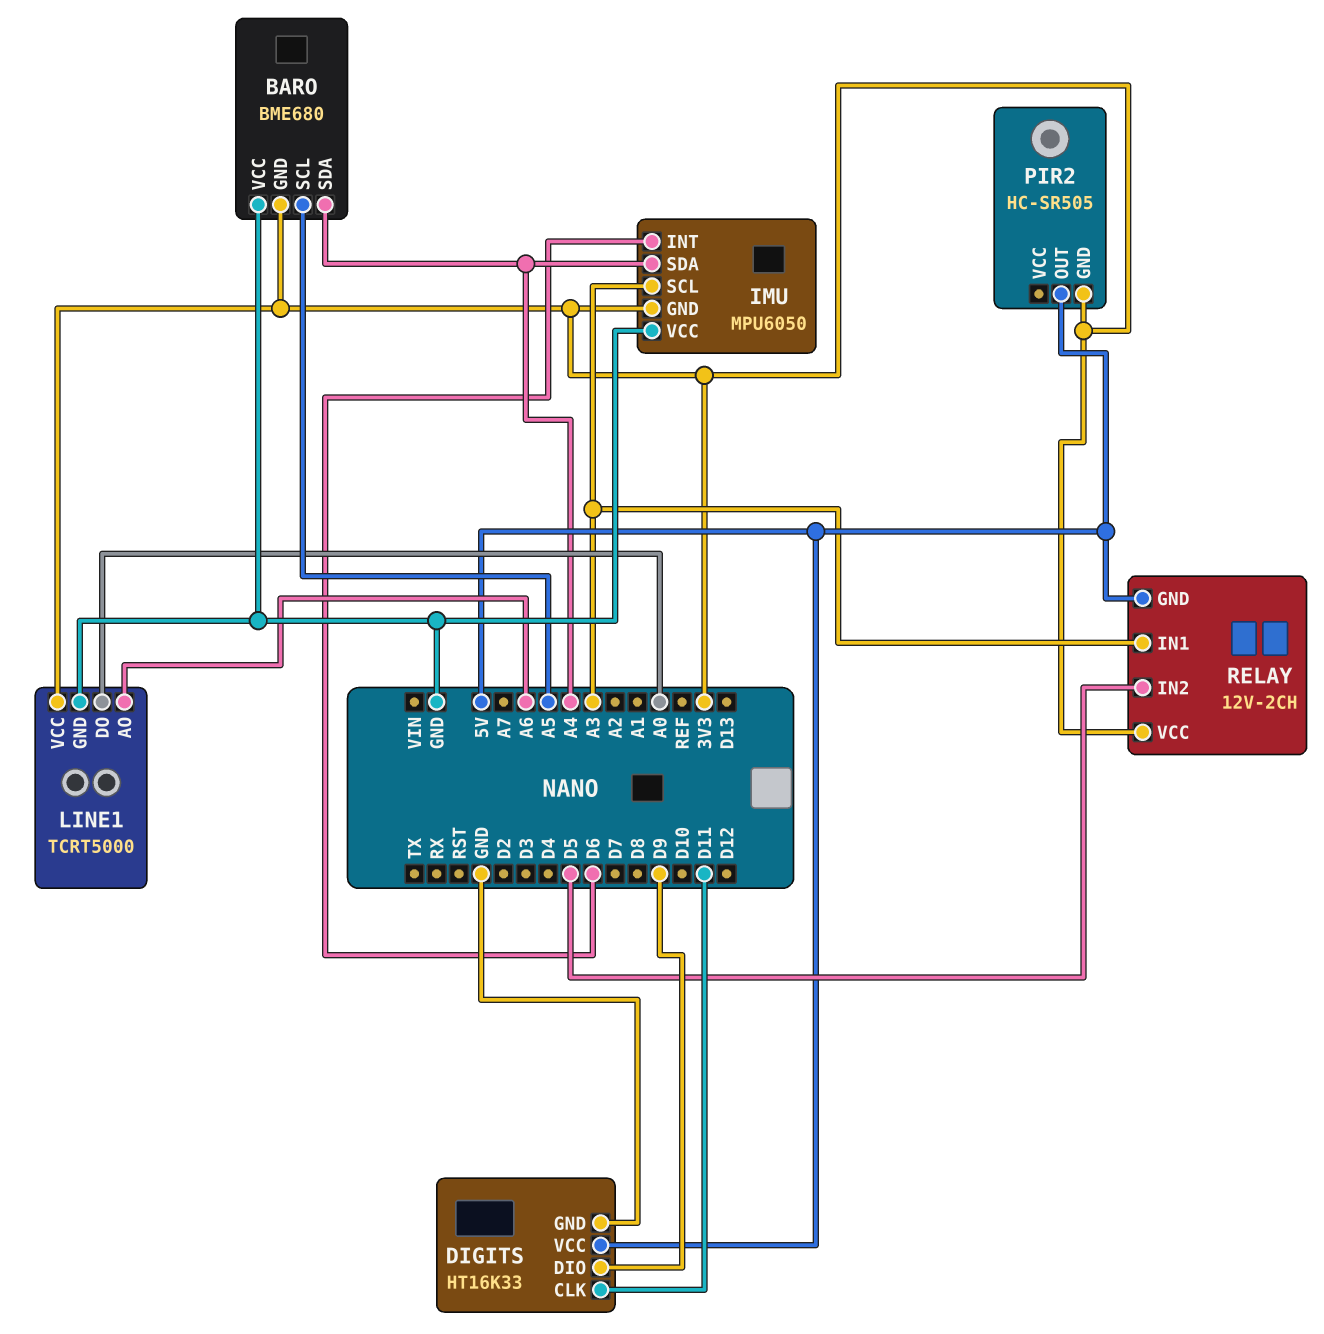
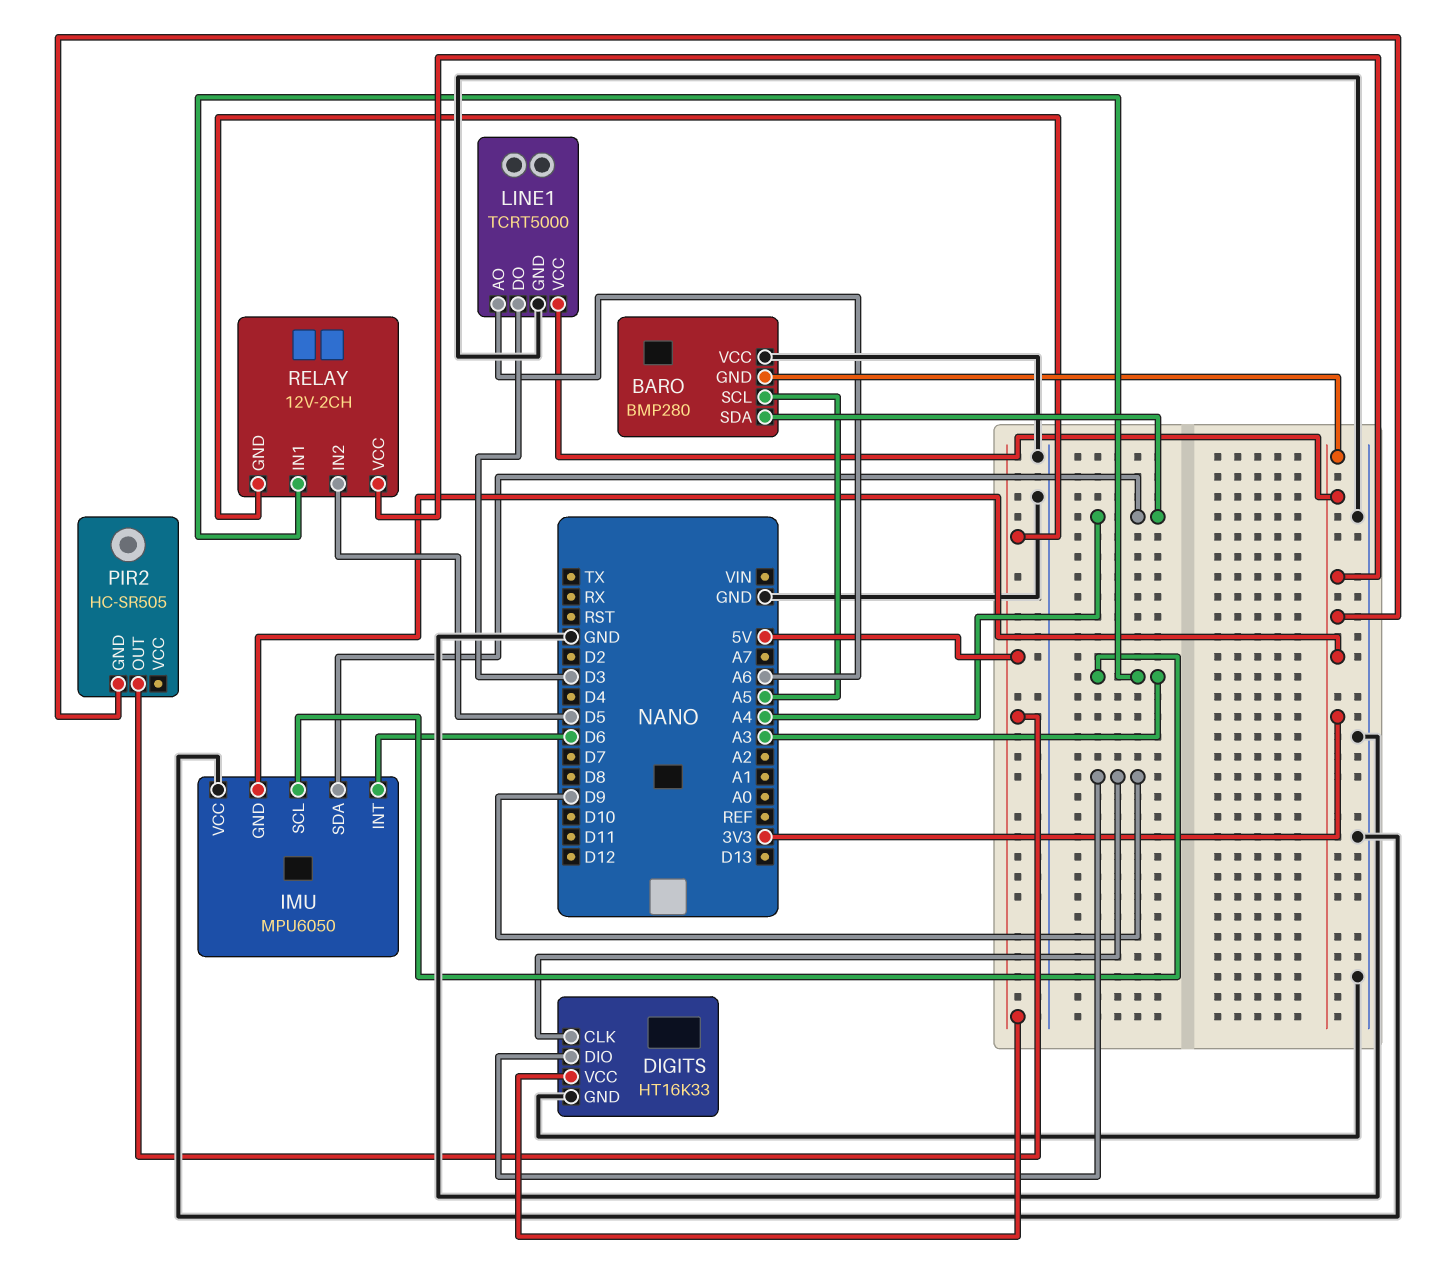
BARO: BME680 -> BMP280
DIGITS pin CLK: D11 -> D9
LINE1 pin DO: A0 -> D3

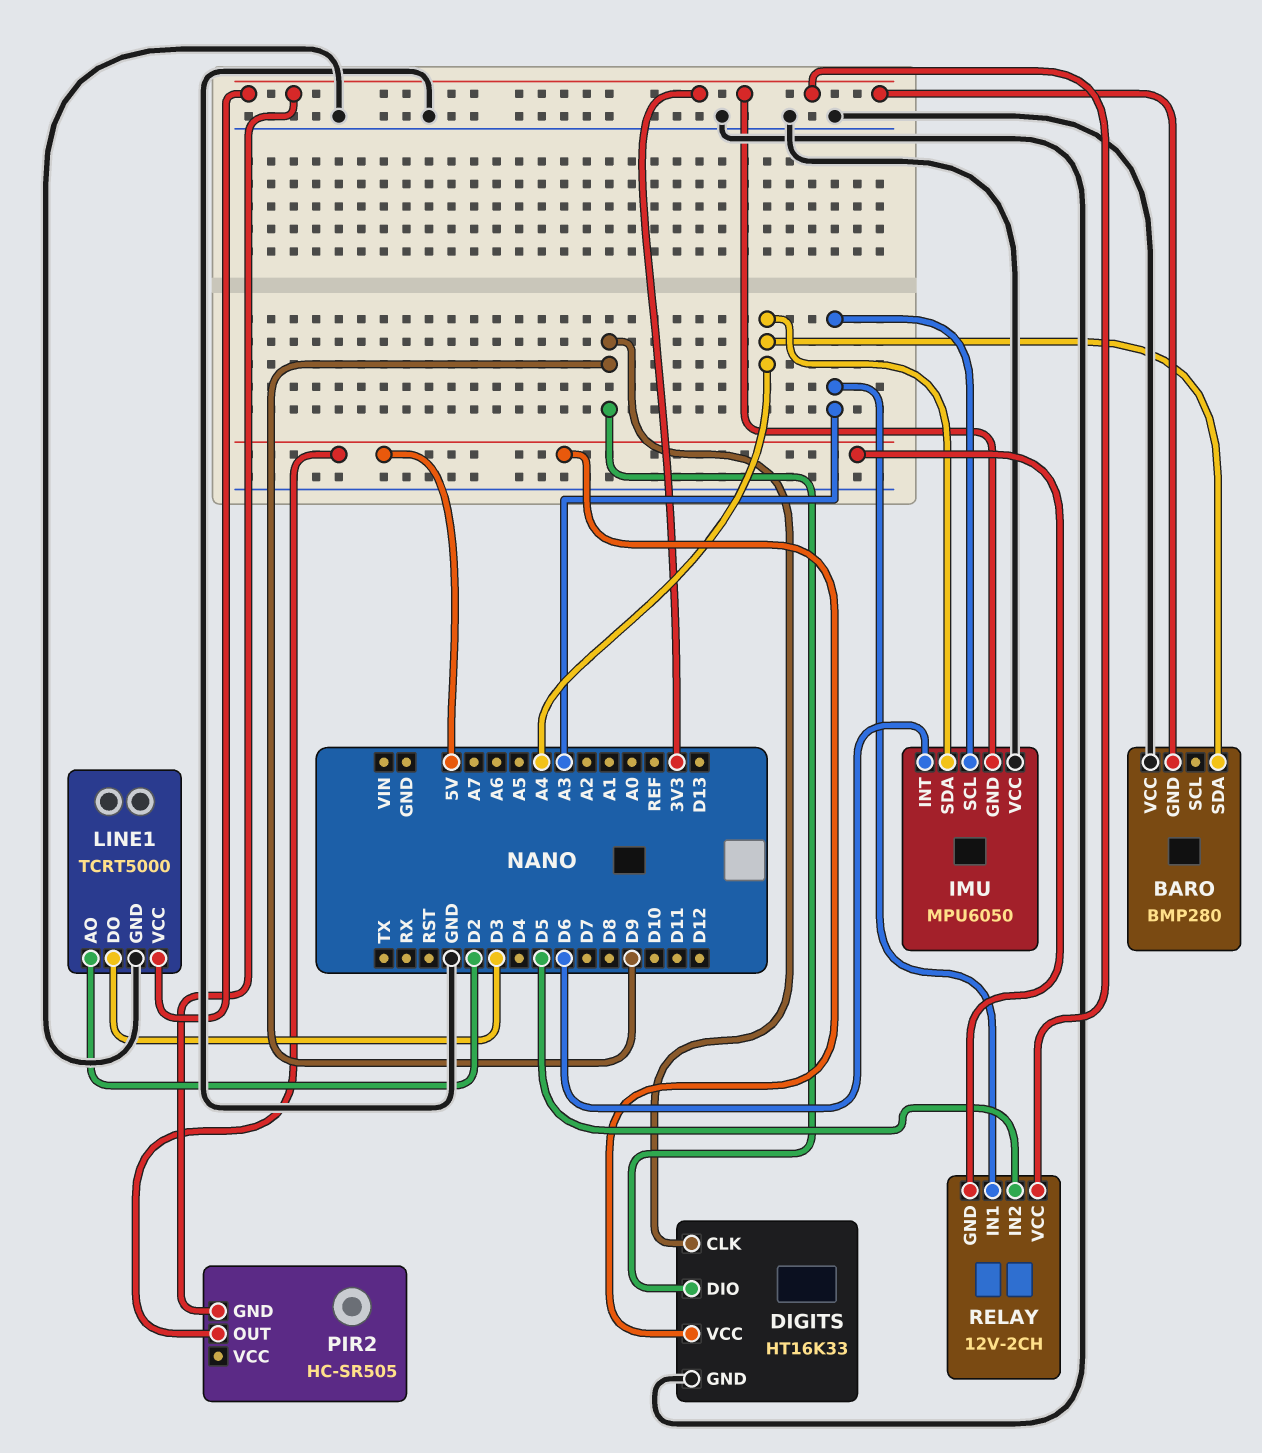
BARO pin SCL: A5 -> none
LINE1 pin AO: A6 -> D2

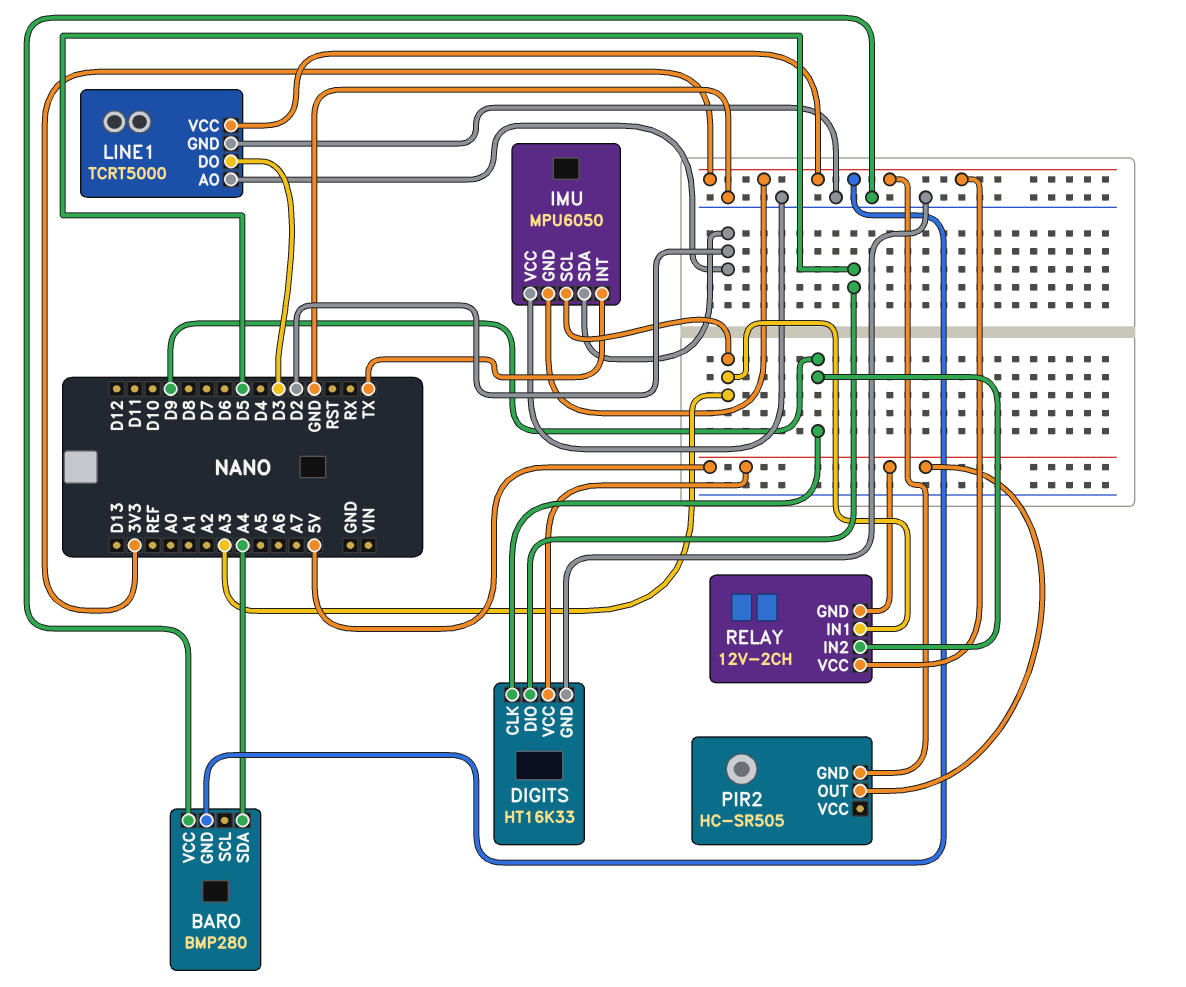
DIGITS pin DIO: D9 -> D5
IMU pin INT: D6 -> TX
IMU pin SDA: A4 -> D2
RELAY pin IN2: D5 -> D9

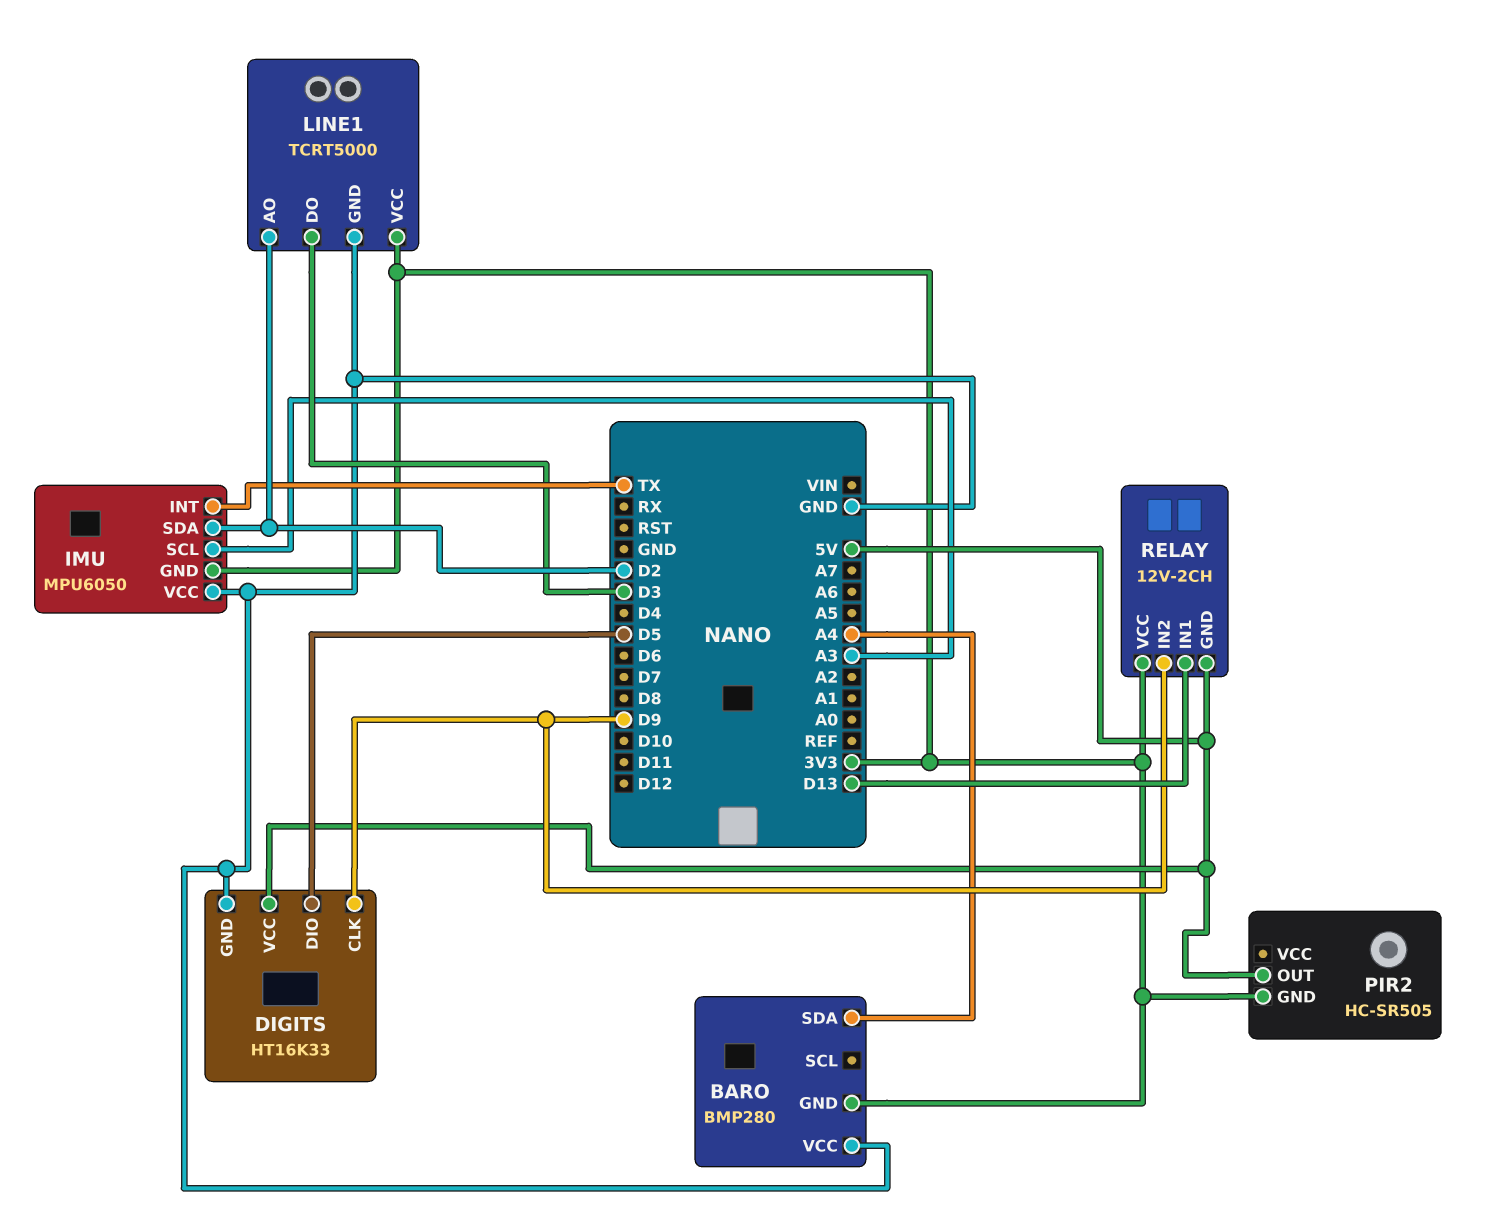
RELAY pin IN1: A3 -> D13

